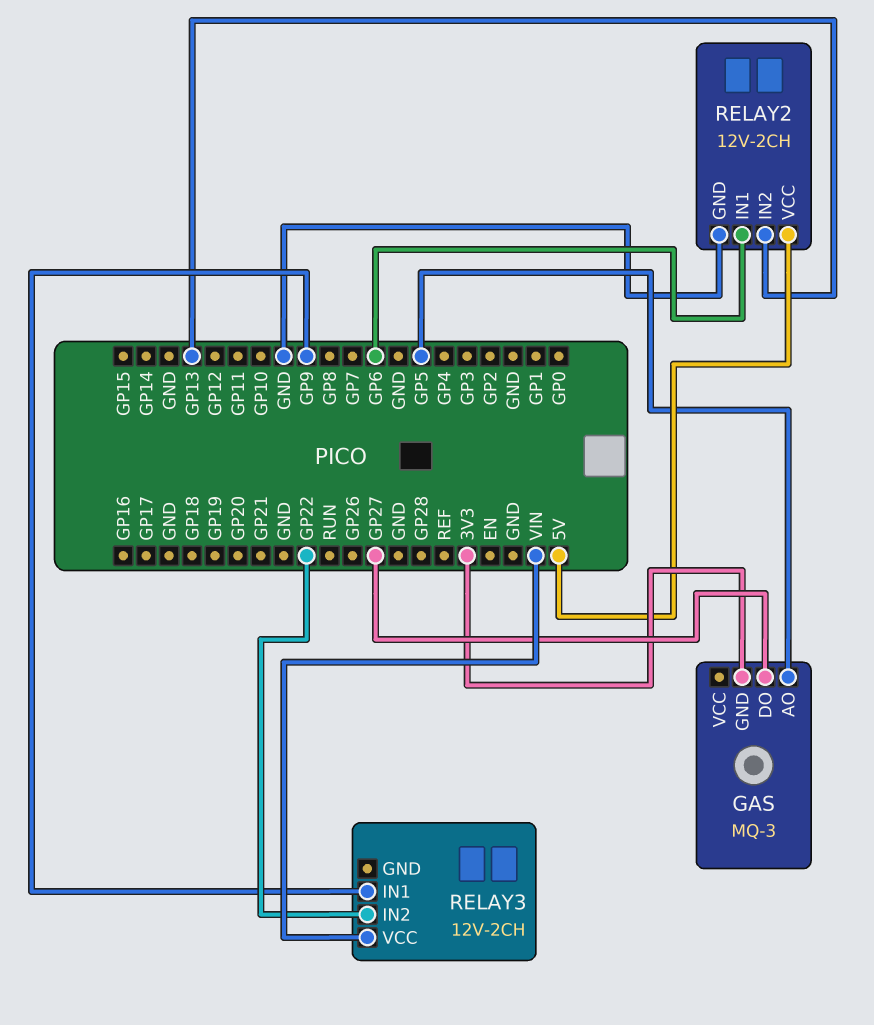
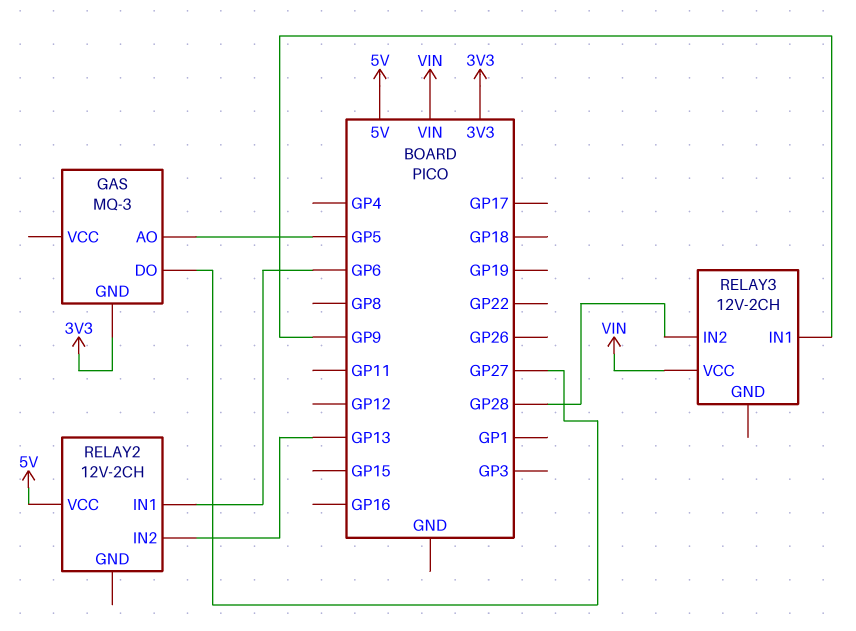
RELAY2 pin GND: GND -> none
RELAY3 pin IN2: GP22 -> GP28

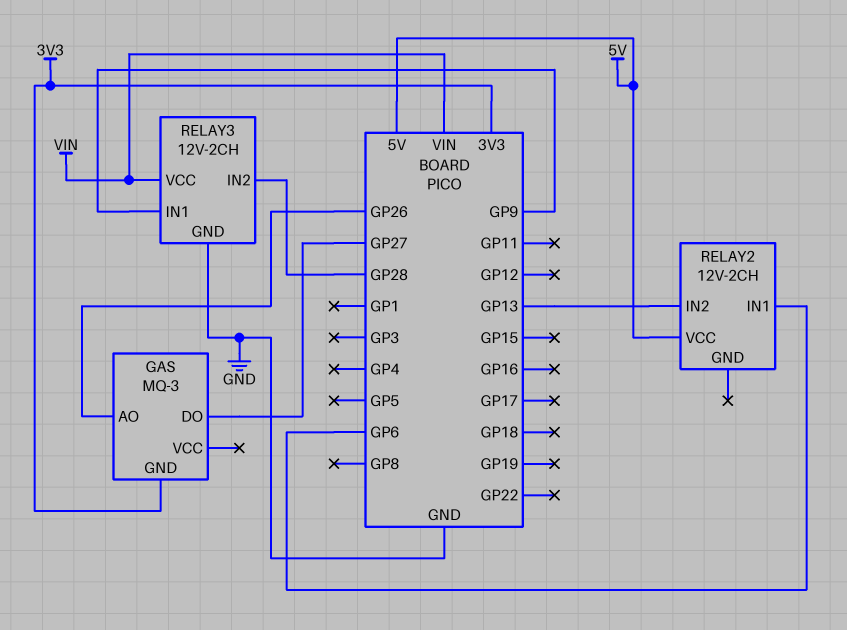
GAS pin AO: GP5 -> GP26
RELAY3 pin GND: none -> GND

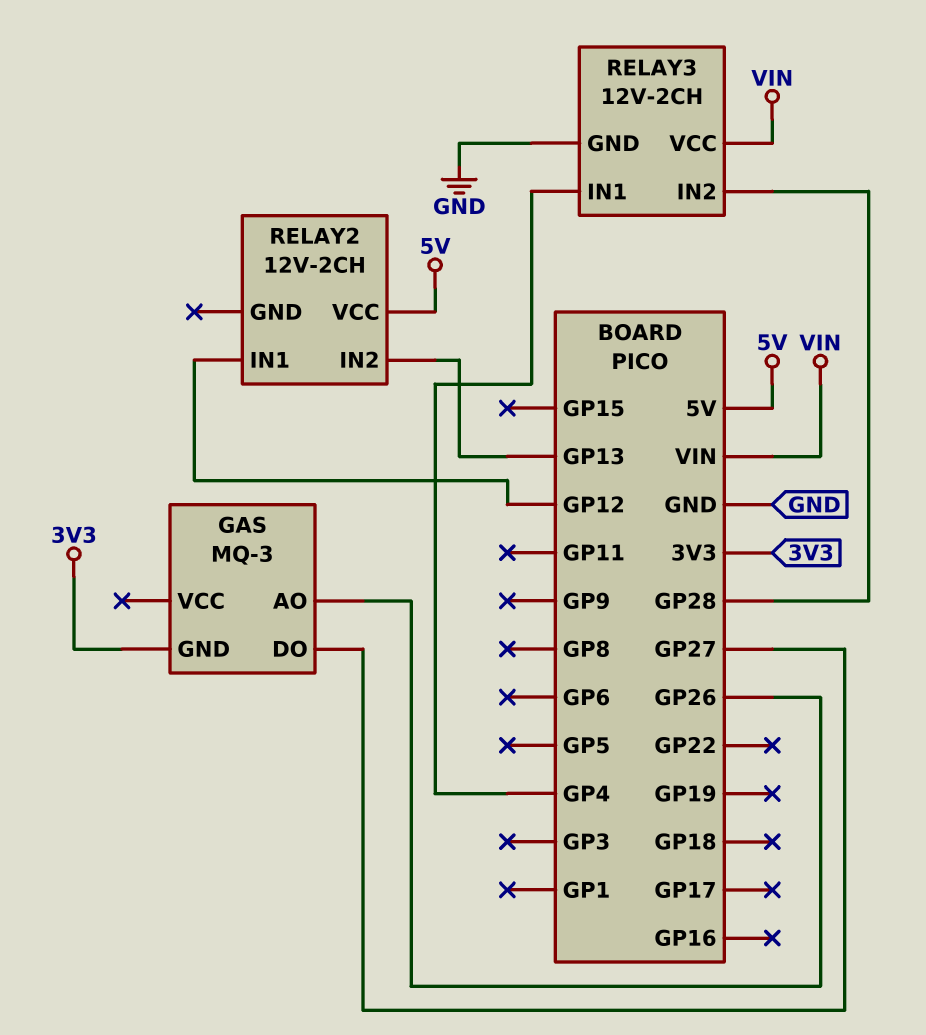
RELAY2 pin IN1: GP6 -> GP12
RELAY3 pin IN1: GP9 -> GP4

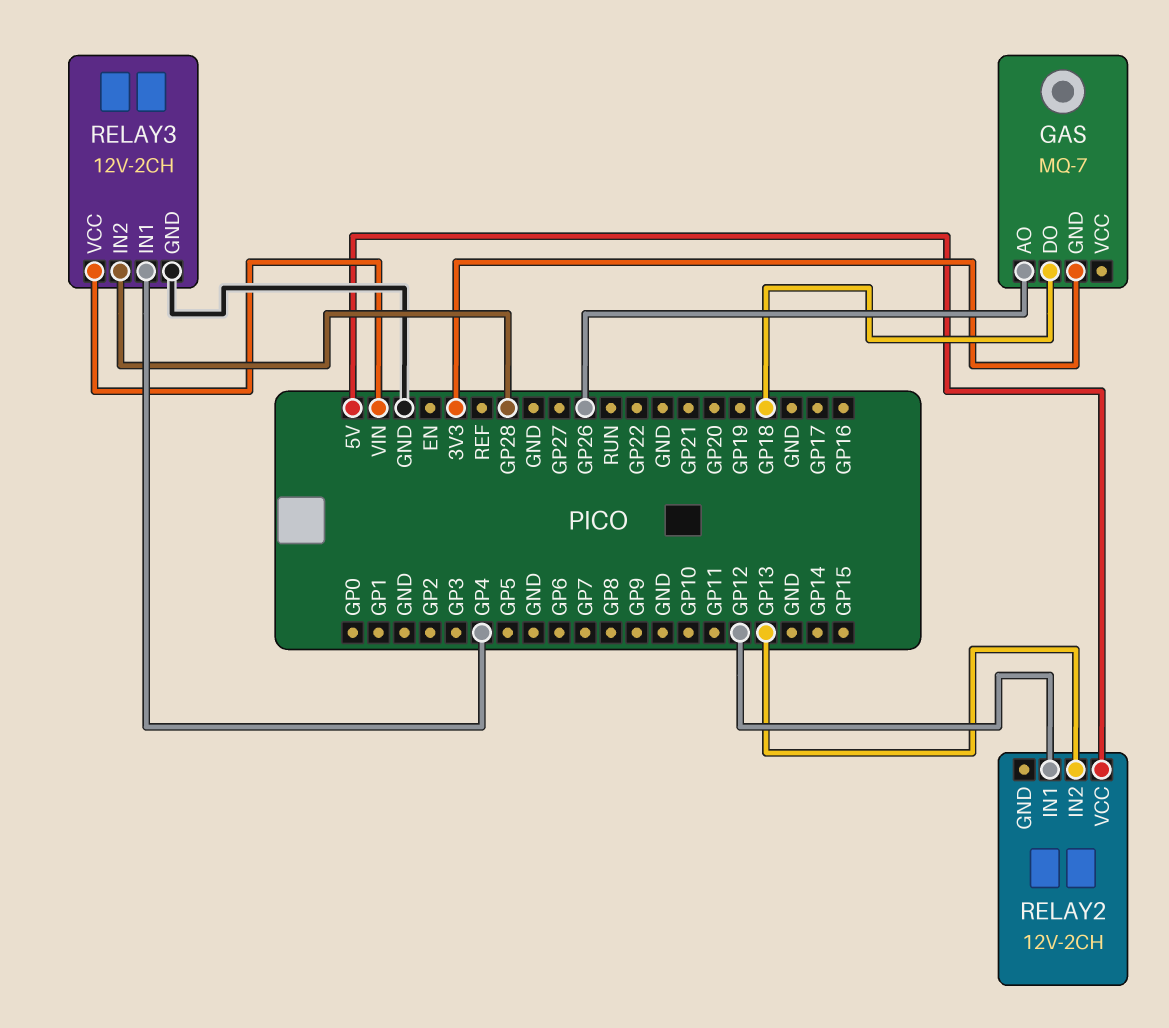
GAS: MQ-3 -> MQ-7
GAS pin DO: GP27 -> GP18

